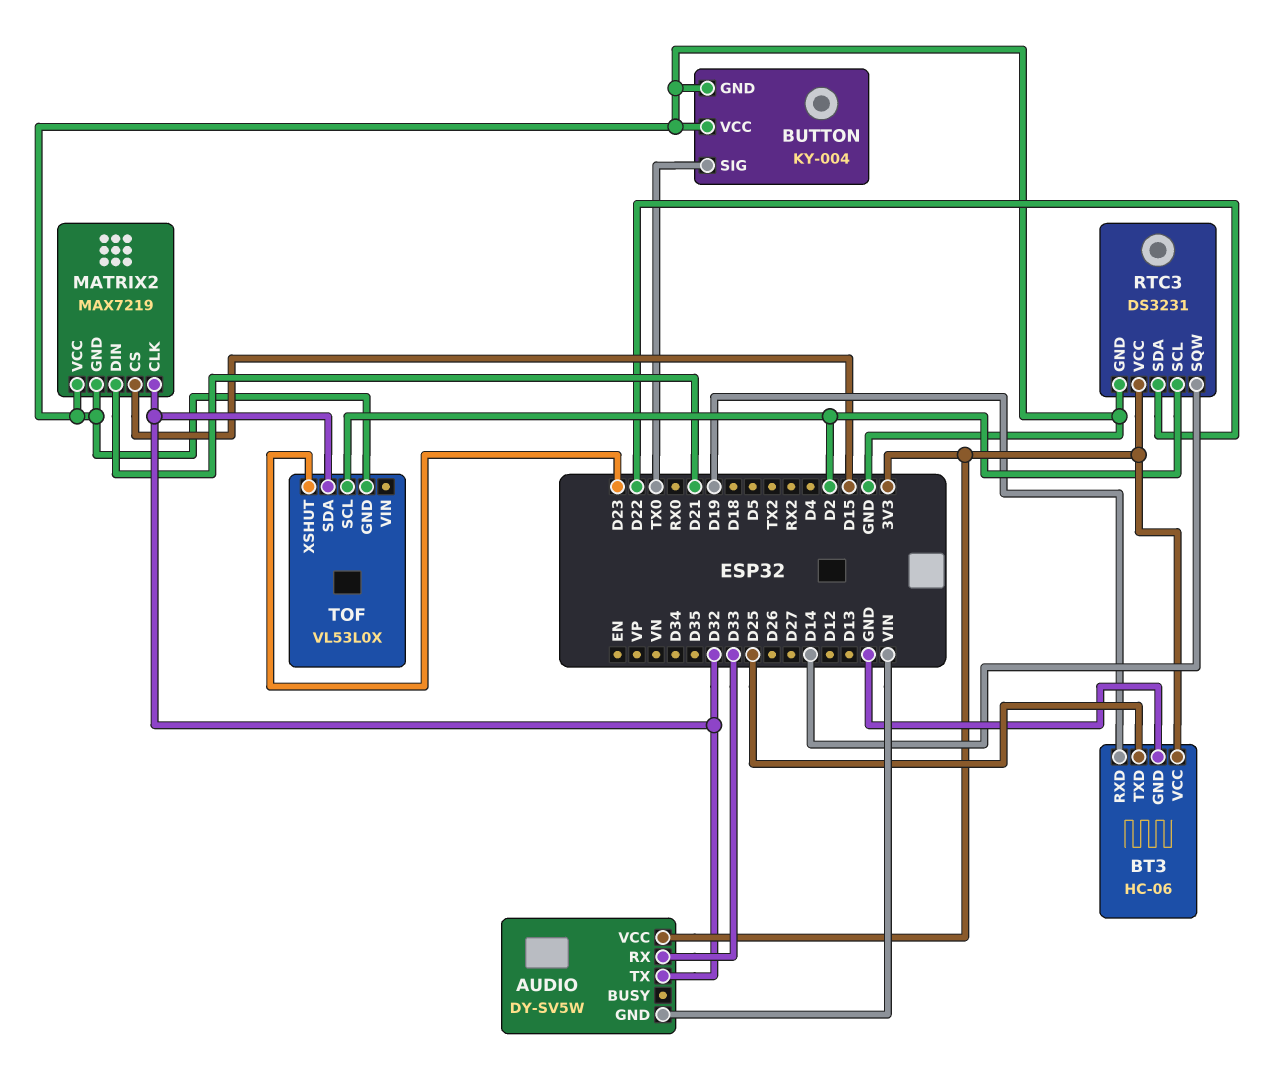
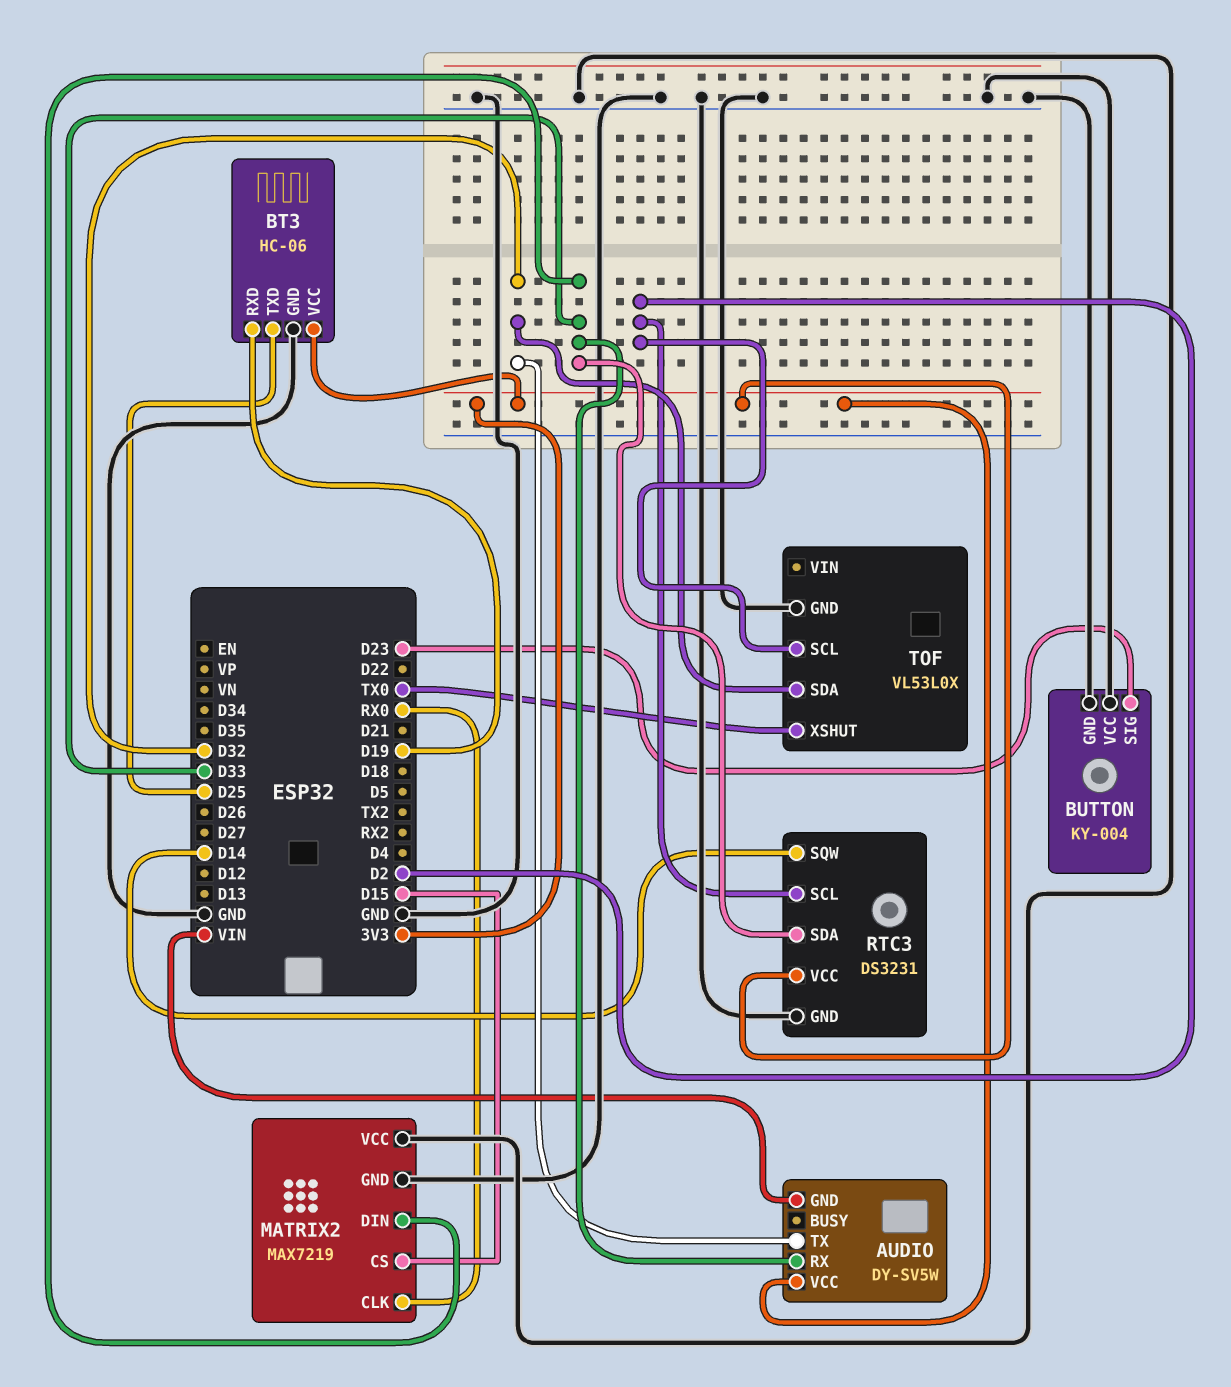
BUTTON pin SIG: TX0 -> D23
MATRIX2 pin CLK: D32 -> RX0
MATRIX2 pin DIN: D21 -> D33
RTC3 pin SDA: D22 -> D33
TOF pin XSHUT: D23 -> TX0

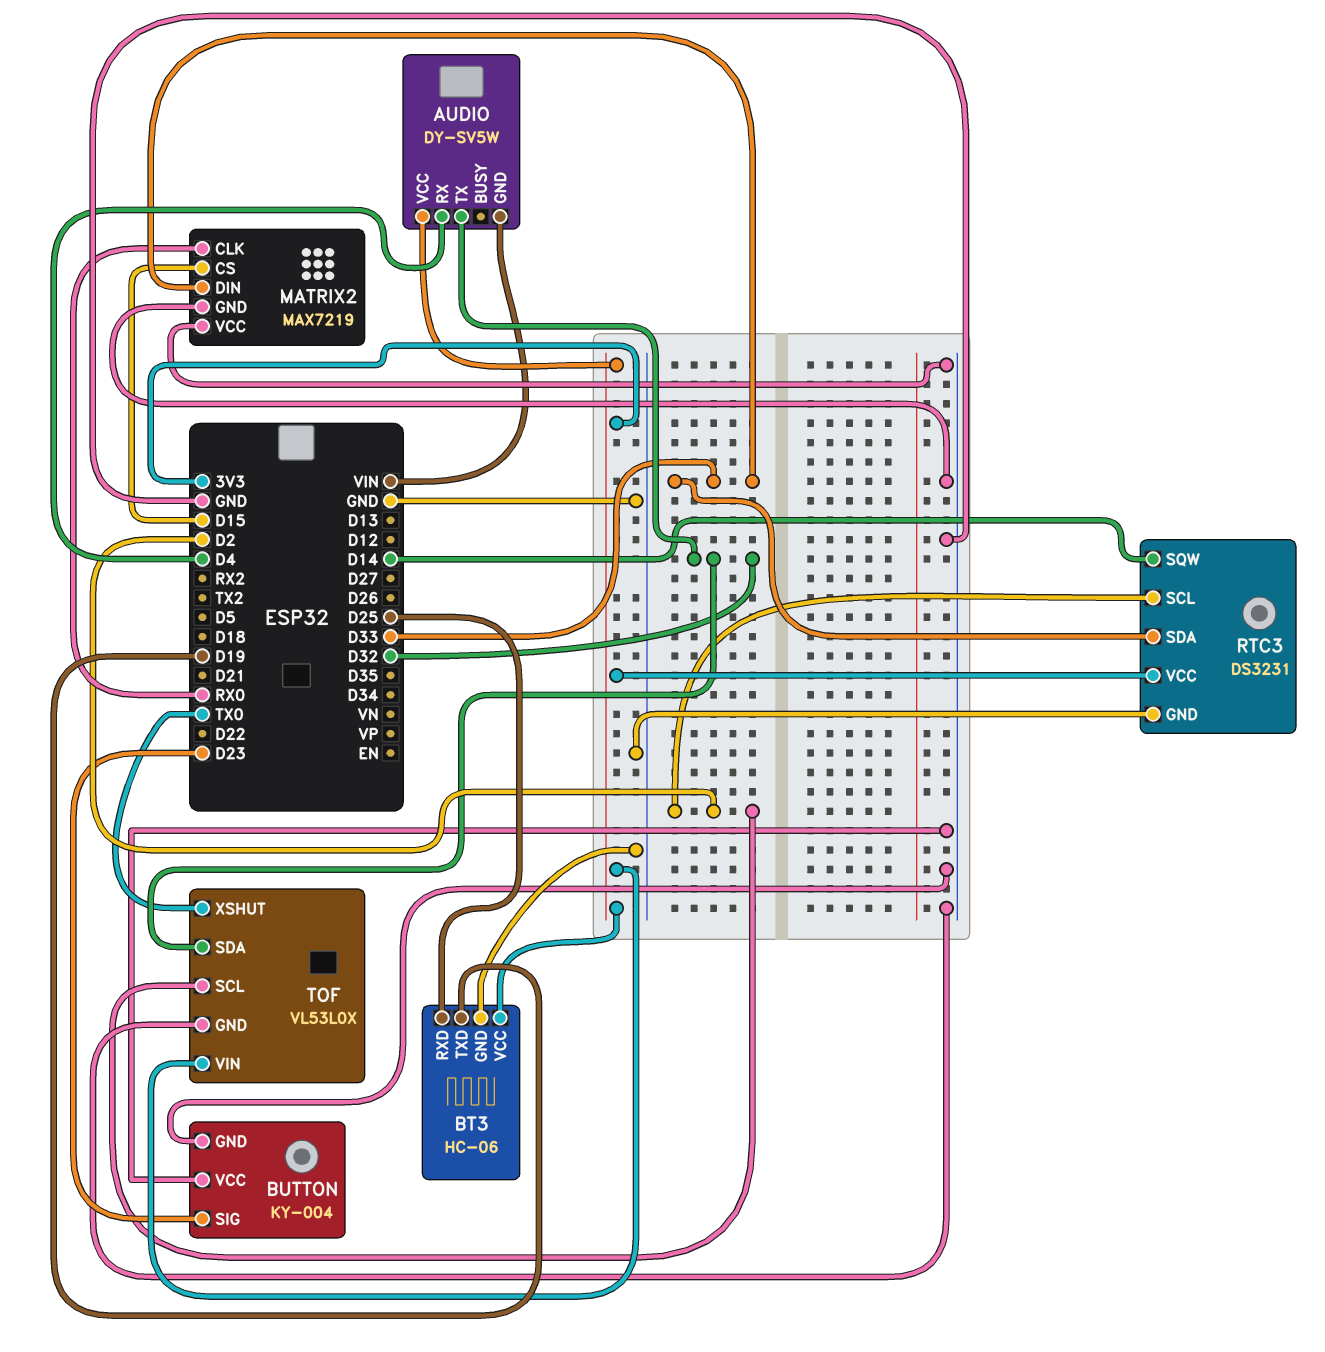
AUDIO pin RX: D33 -> D4
BT3 pin RXD: D19 -> D25
BT3 pin TXD: D25 -> D19
TOF pin VIN: none -> 3V3

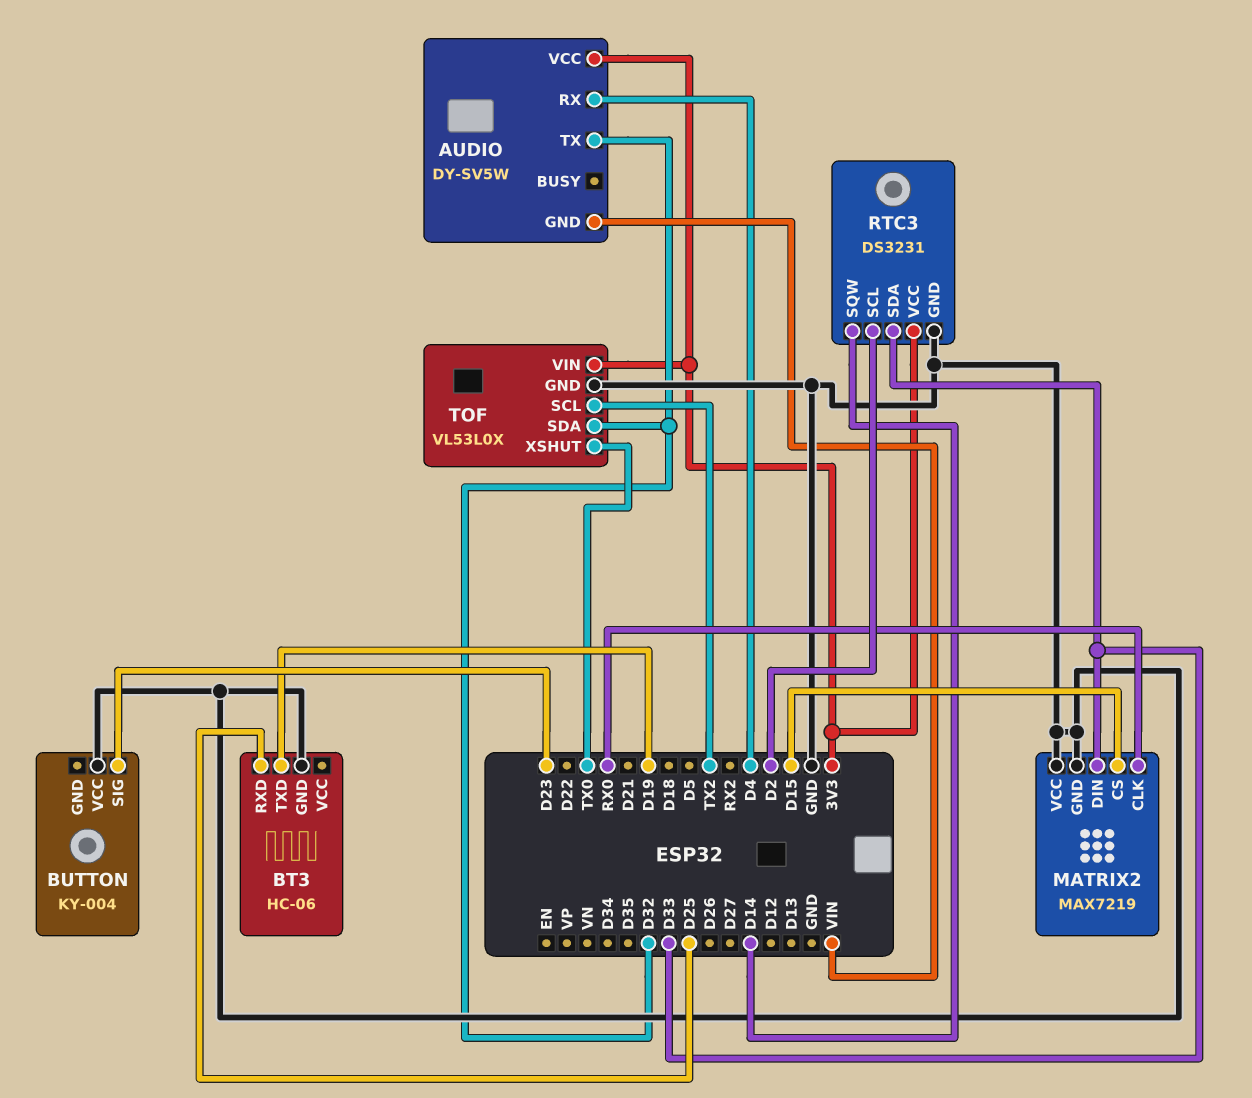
BT3 pin VCC: 3V3 -> none
BUTTON pin GND: GND -> none
TOF pin SCL: D2 -> TX2

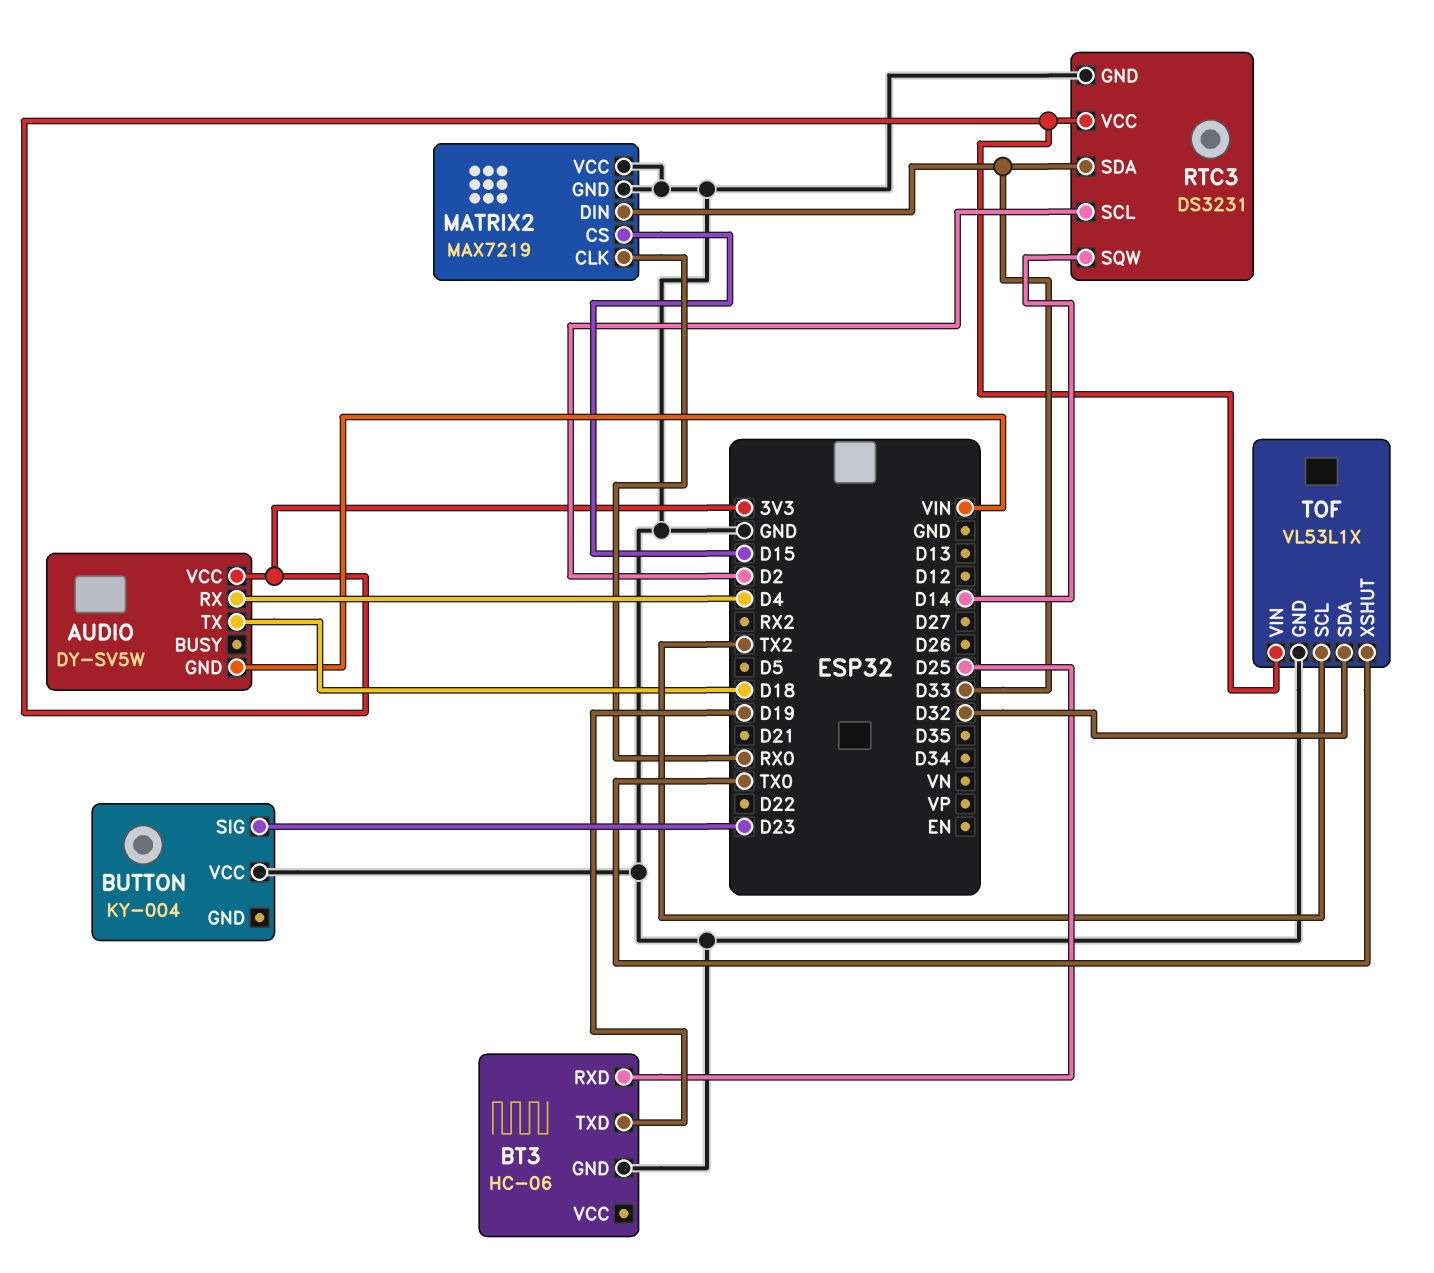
AUDIO pin TX: D32 -> D18
TOF: VL53L0X -> VL53L1X

